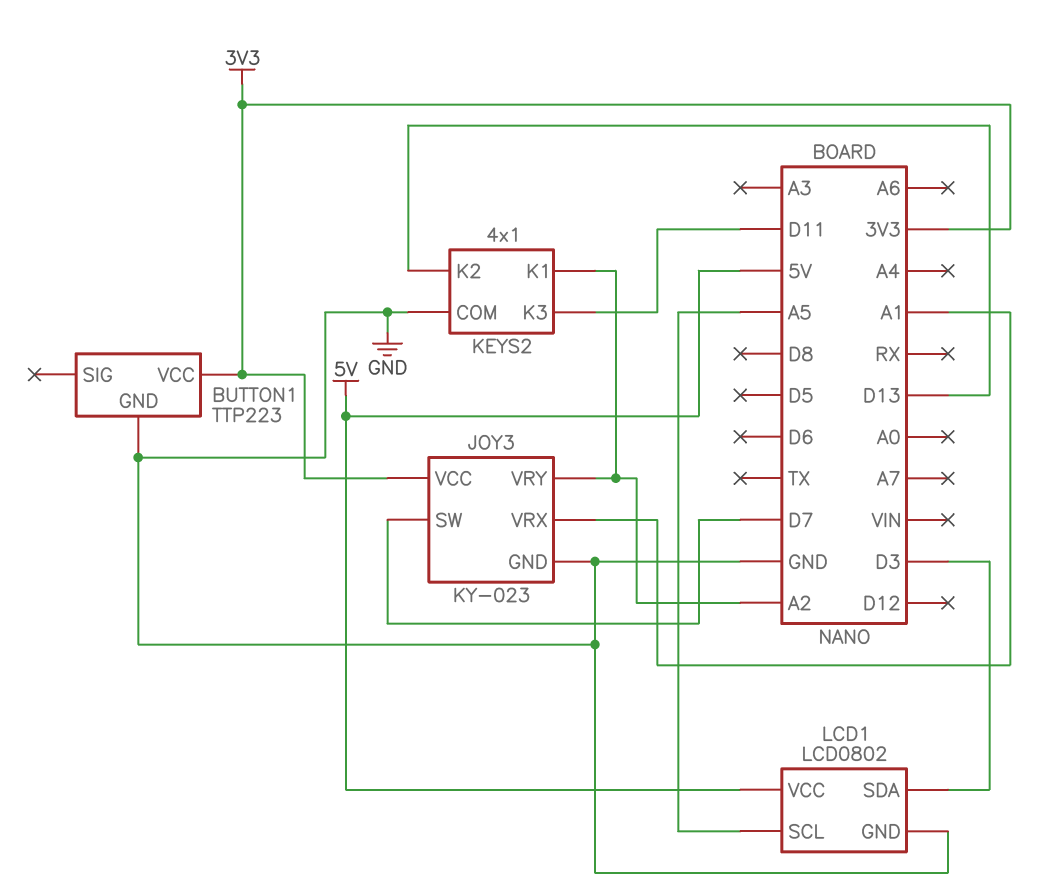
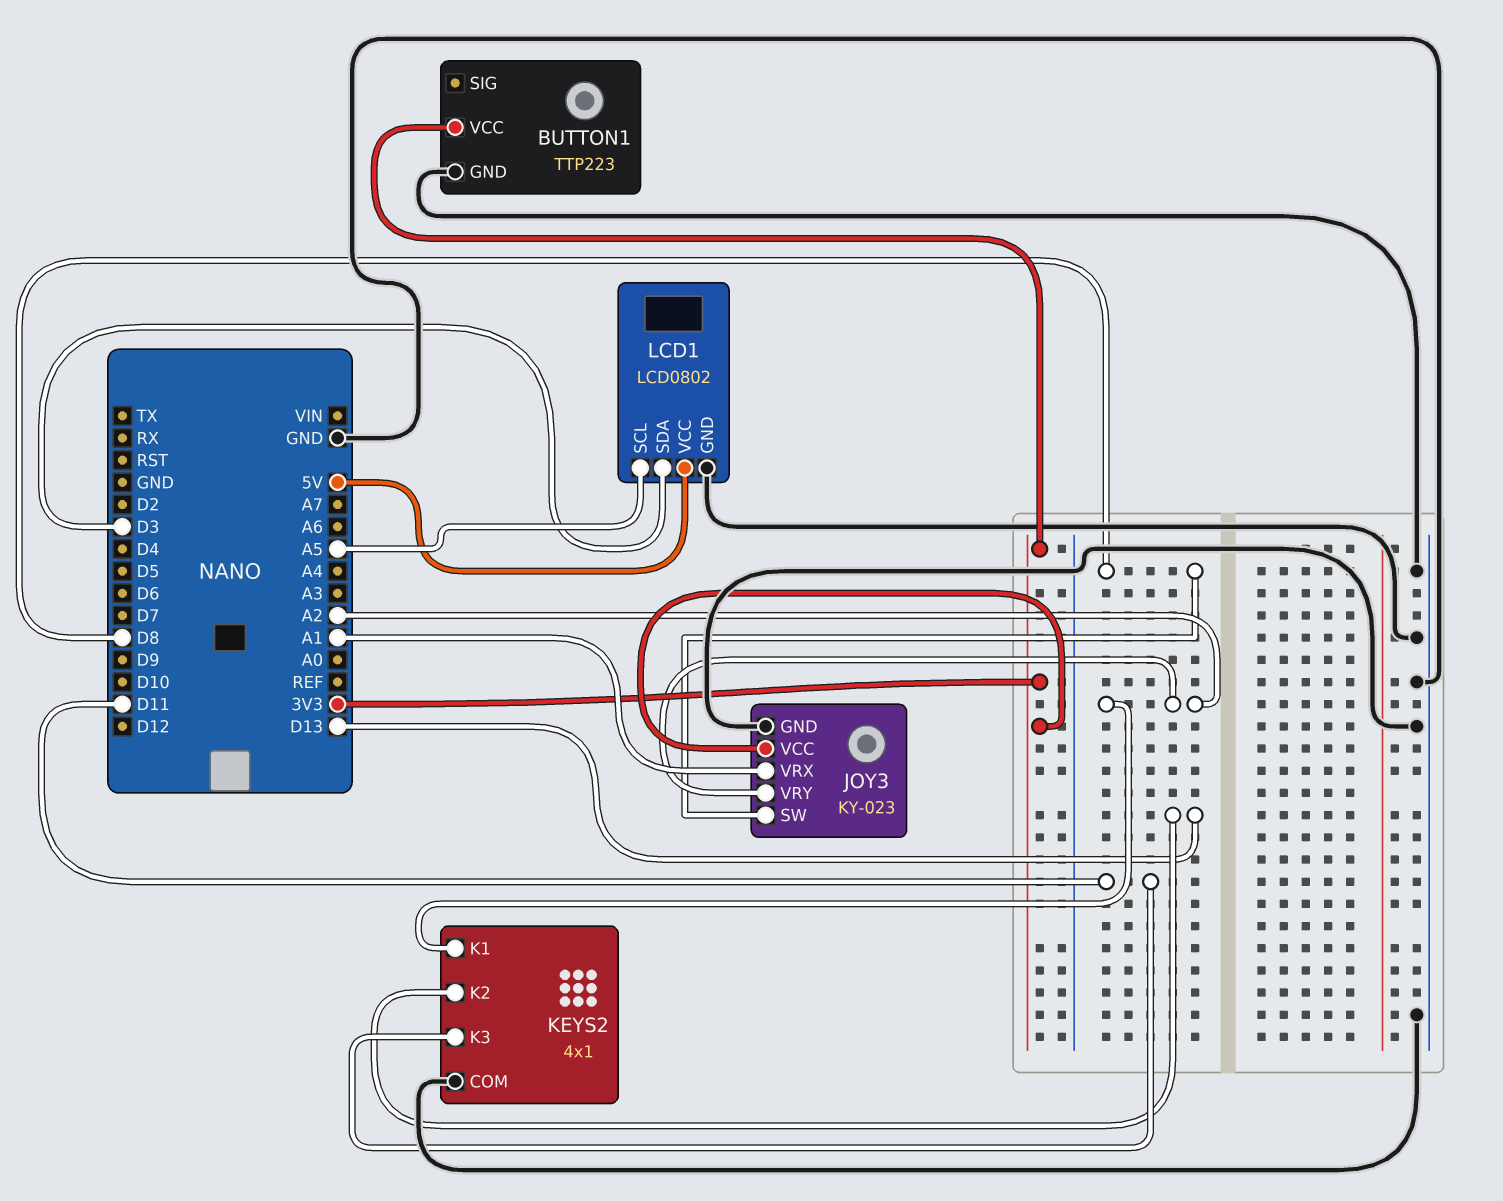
JOY3 pin SW: D7 -> D8

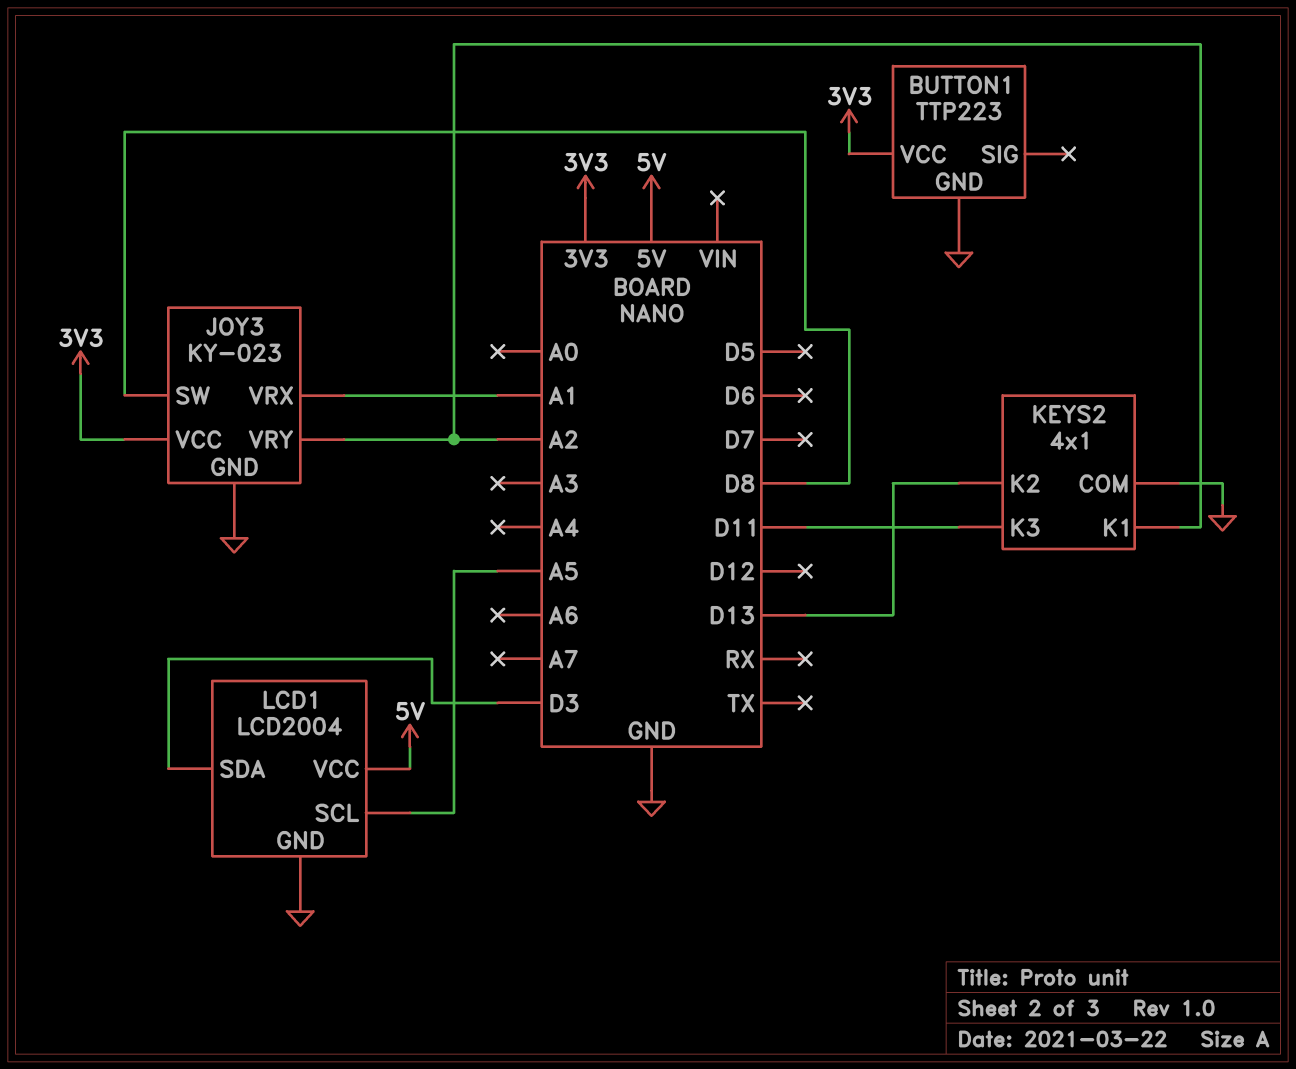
LCD1: LCD0802 -> LCD2004

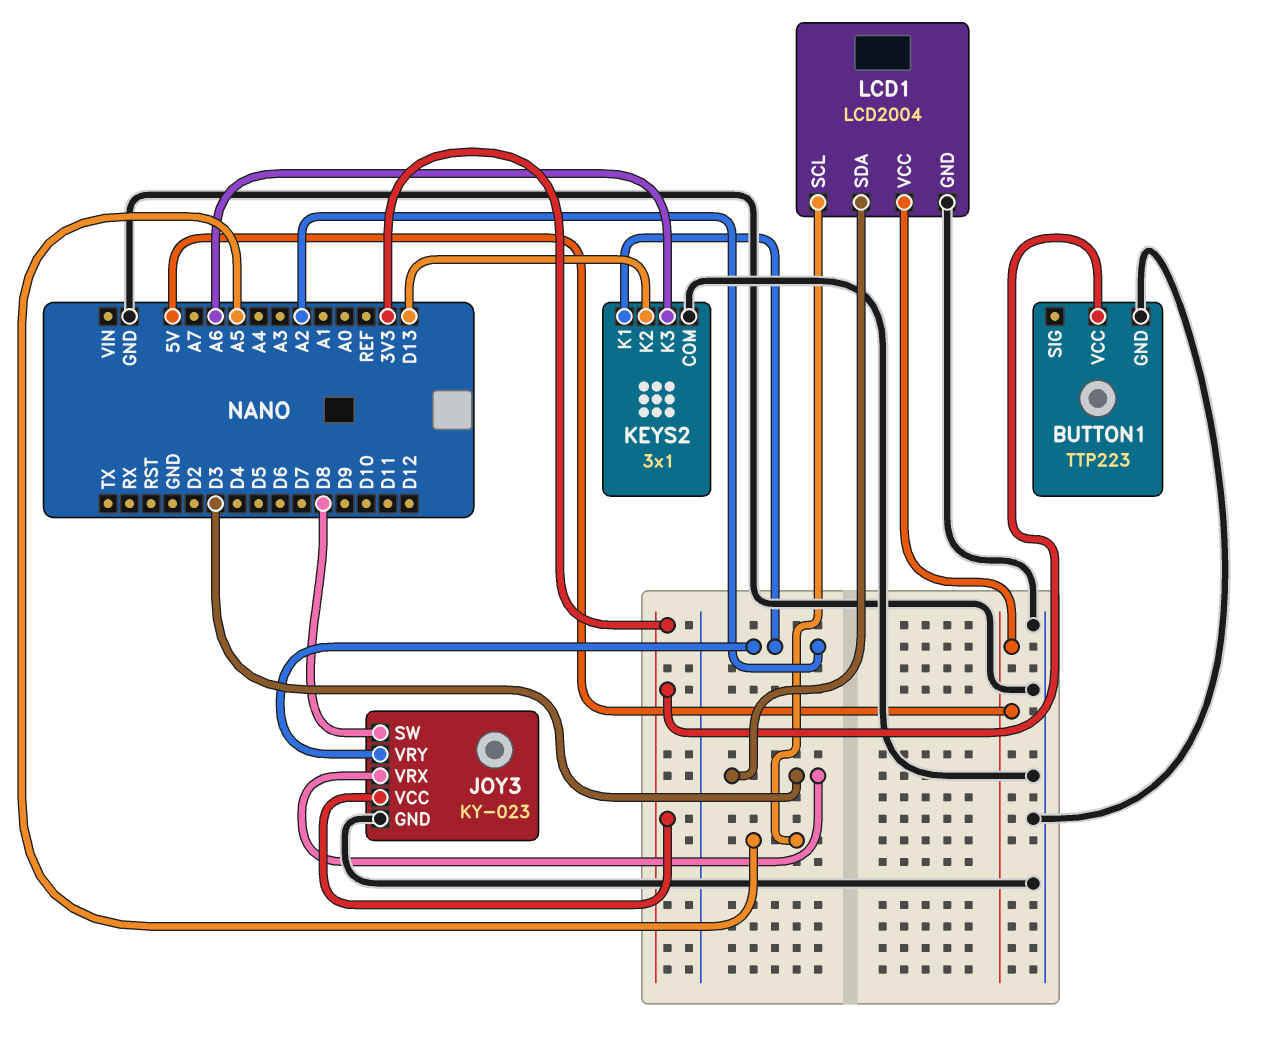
JOY3 pin VRX: A1 -> D3
KEYS2: 4x1 -> 3x1
KEYS2 pin K3: D11 -> A6

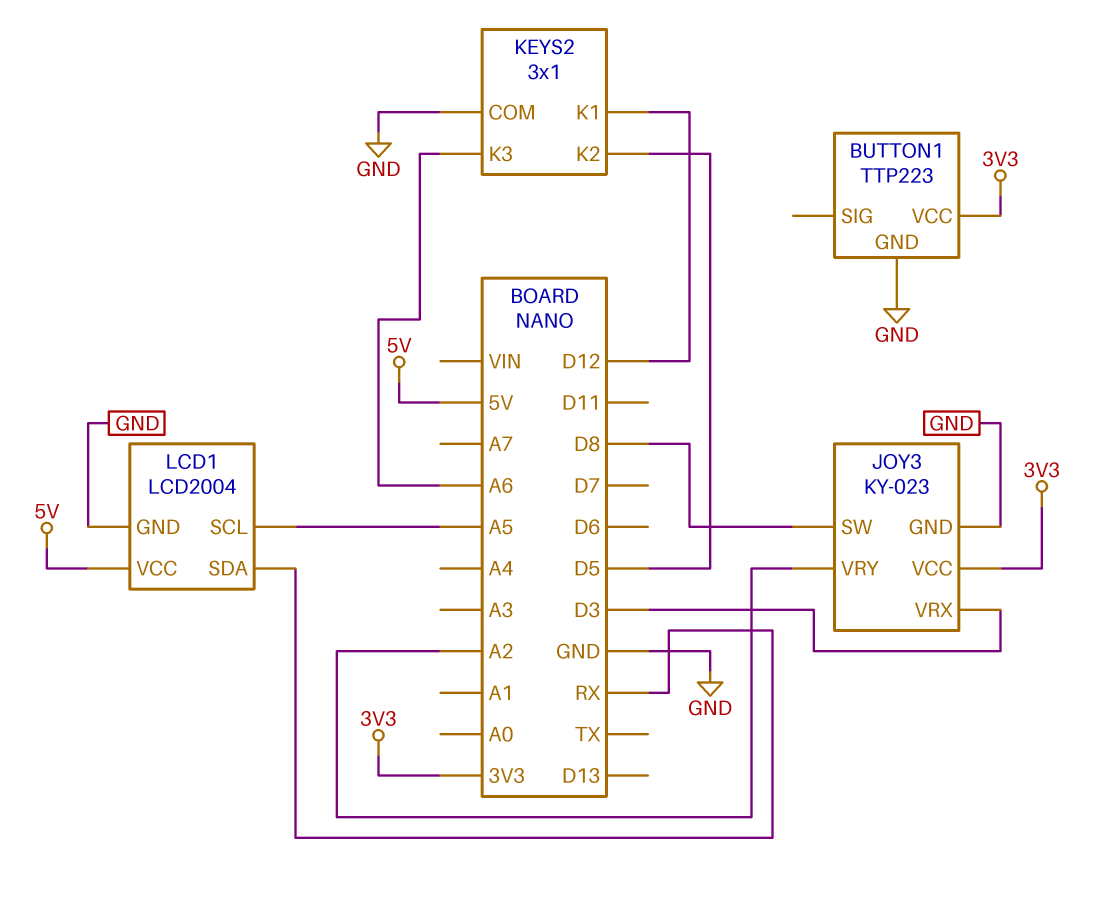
KEYS2 pin K1: A2 -> D12
KEYS2 pin K2: D13 -> D5
LCD1 pin SDA: D3 -> RX

